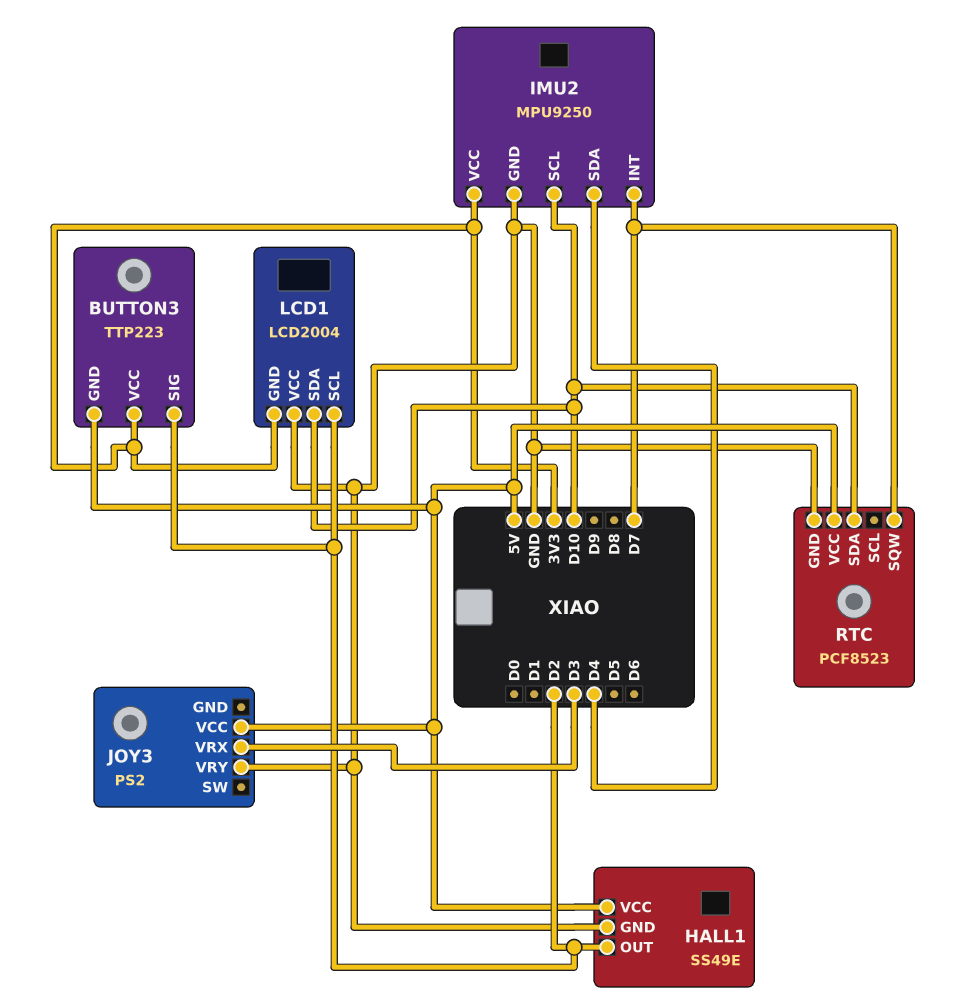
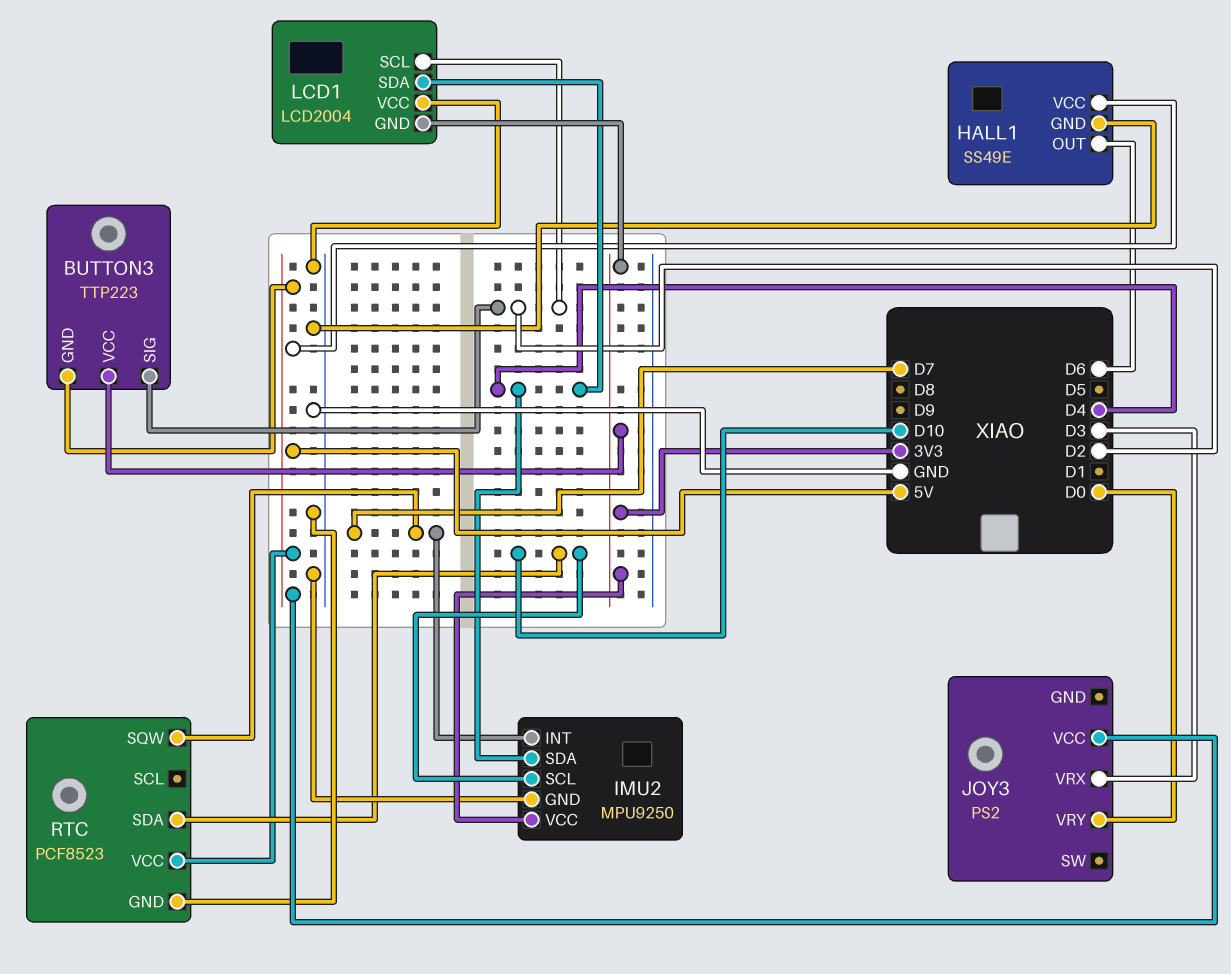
HALL1 pin OUT: D2 -> D6
JOY3 pin VRY: GND -> D0
LCD1 pin SDA: D10 -> D4

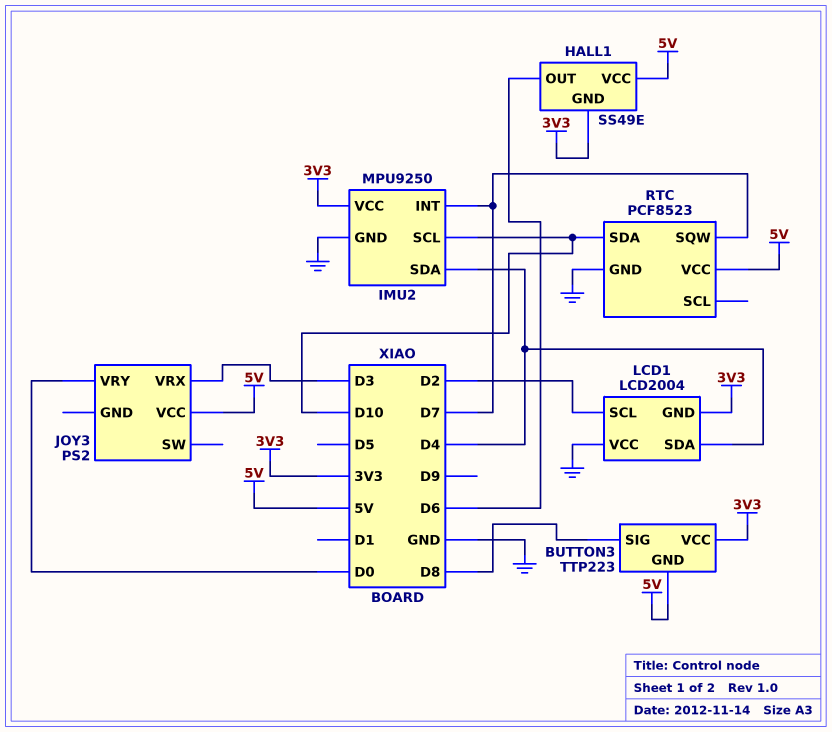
BUTTON3 pin SIG: D2 -> D8
HALL1 pin GND: GND -> 3V3

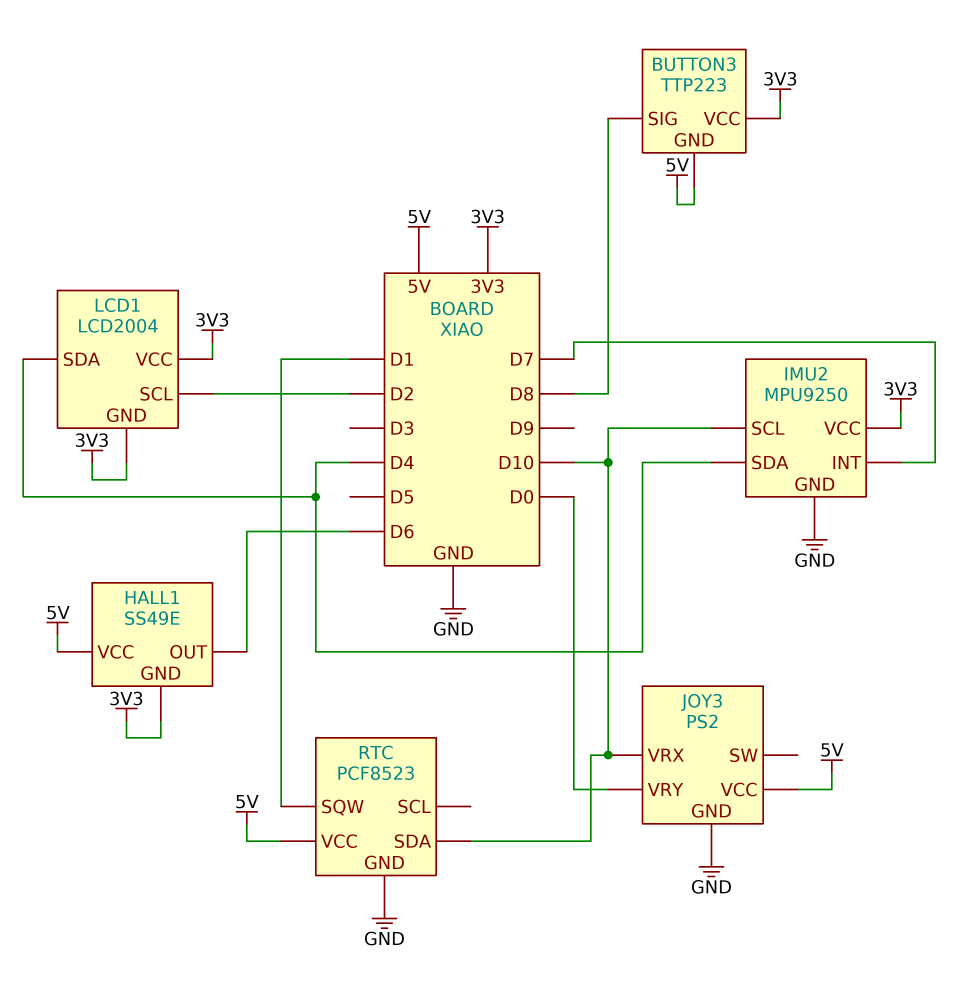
JOY3 pin GND: none -> GND
JOY3 pin VRX: D3 -> D10
LCD1 pin VCC: GND -> 3V3
RTC pin SQW: D7 -> D1

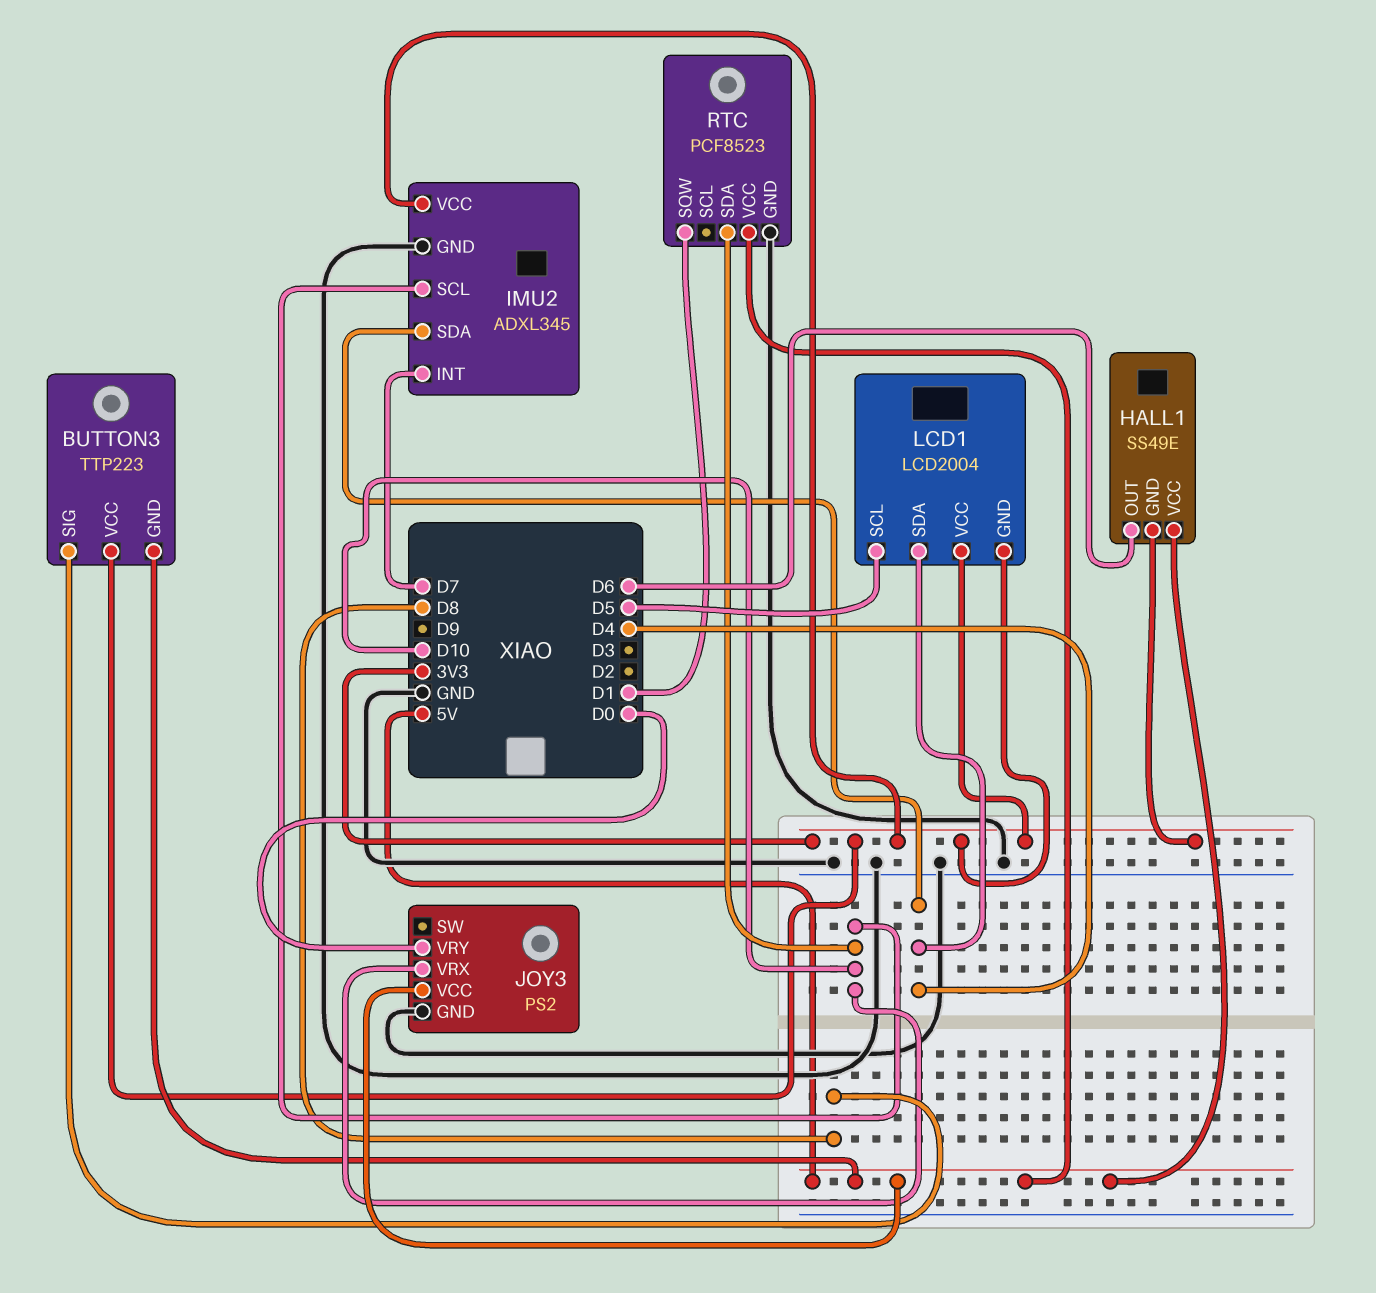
IMU2: MPU9250 -> ADXL345
LCD1 pin SCL: D2 -> D5

